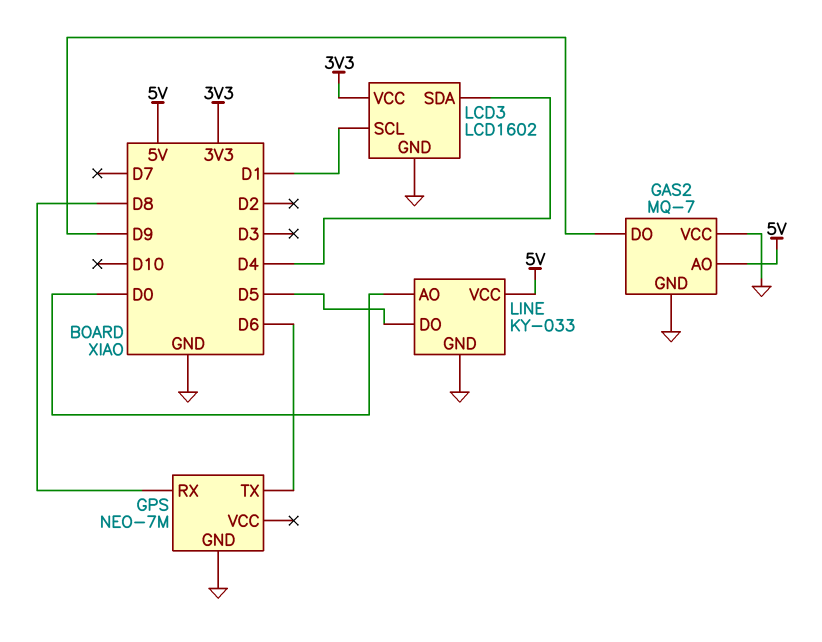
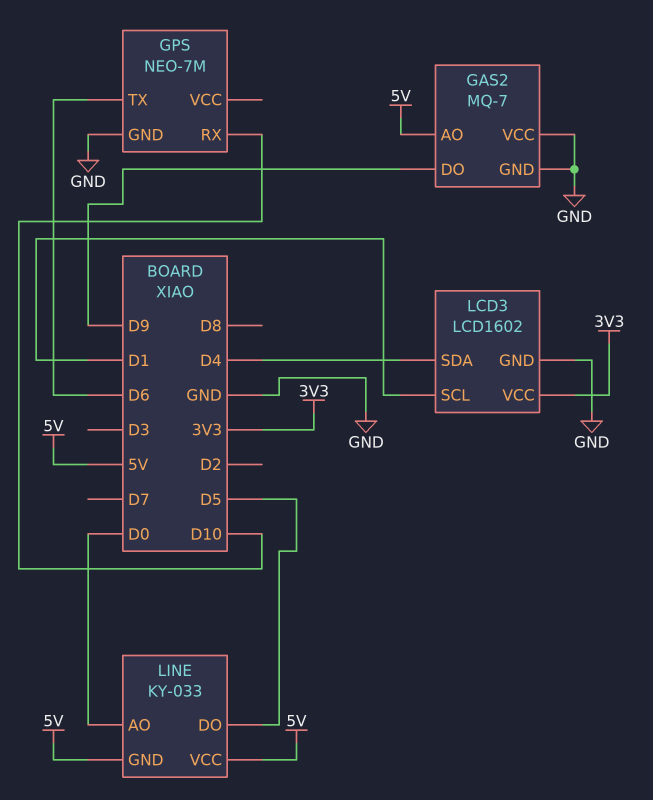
GPS pin RX: D8 -> D10
LINE pin GND: GND -> 5V

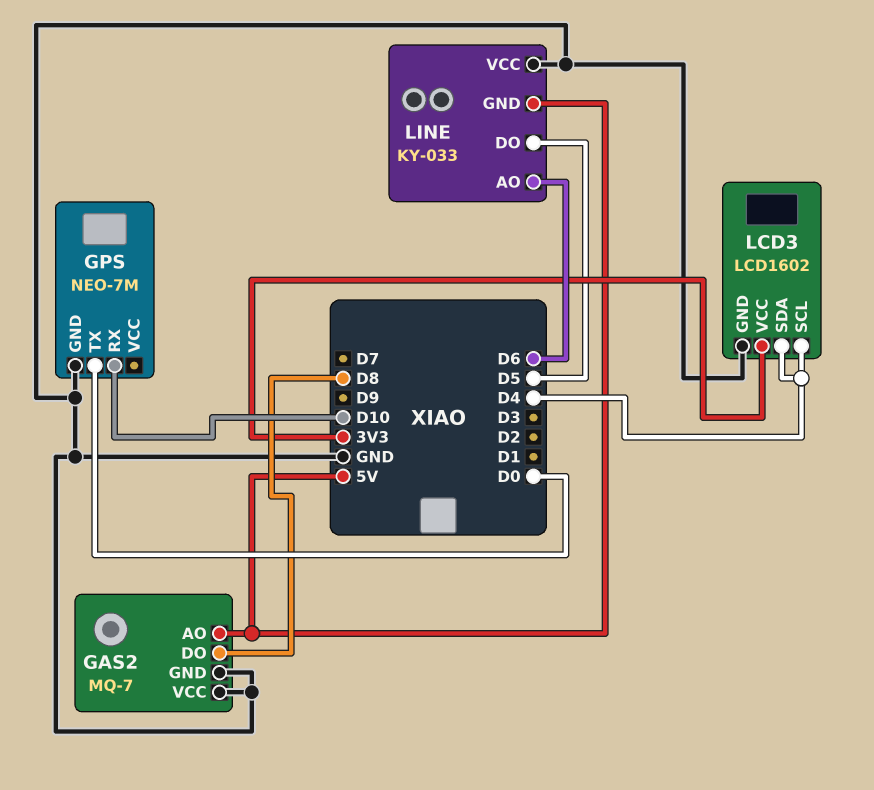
GAS2 pin DO: D9 -> D8
GPS pin TX: D6 -> D0
LCD3 pin SCL: D1 -> D4
LINE pin AO: D0 -> D6
LINE pin VCC: 5V -> GND

